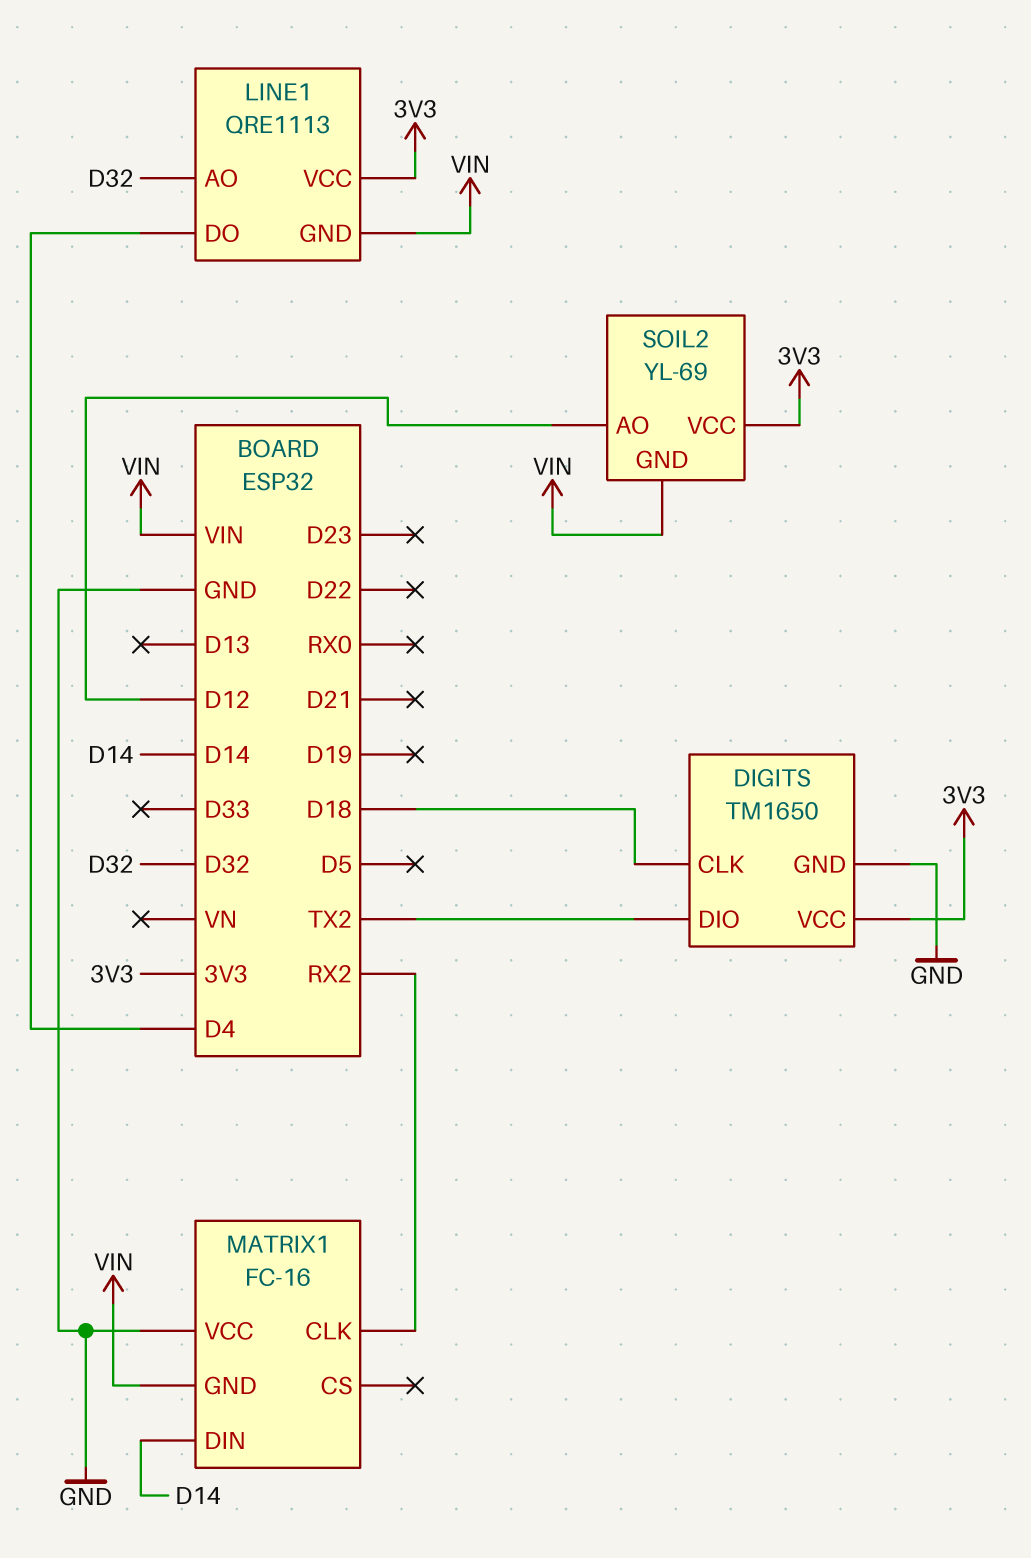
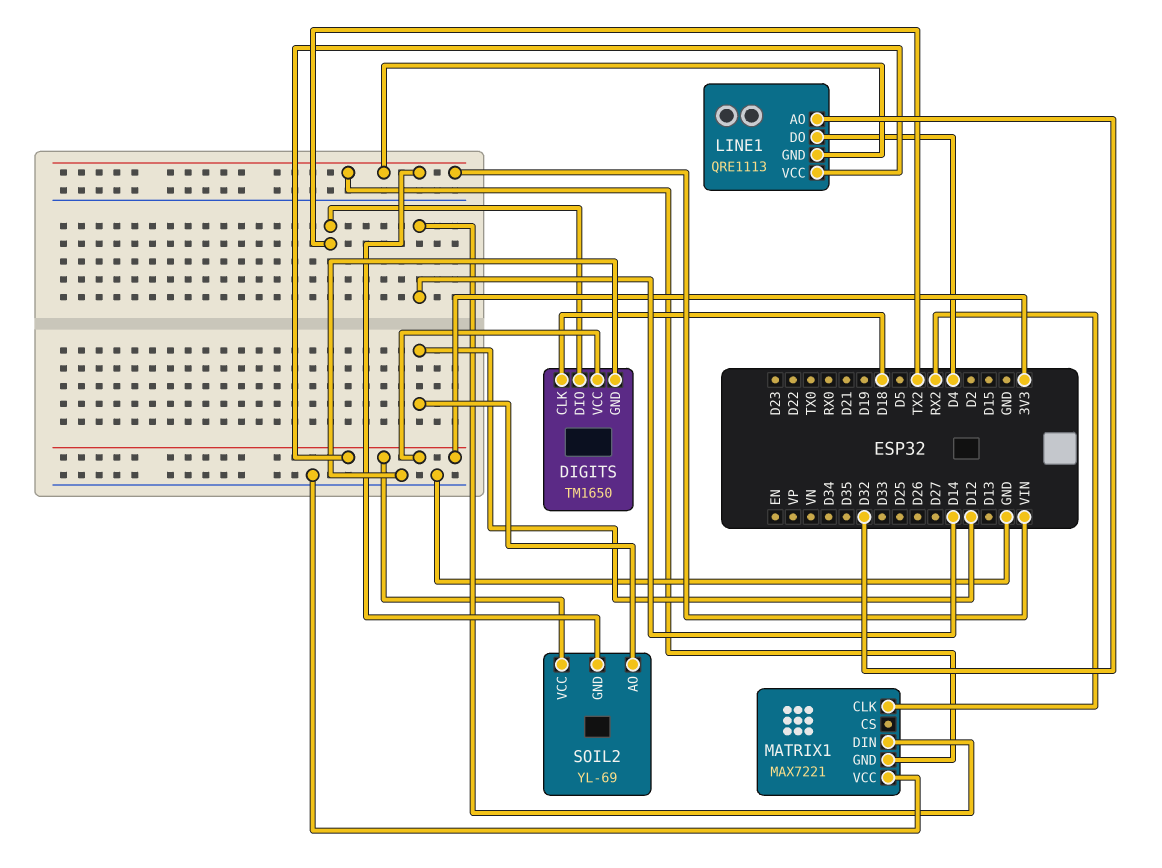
MATRIX1: FC-16 -> MAX7221

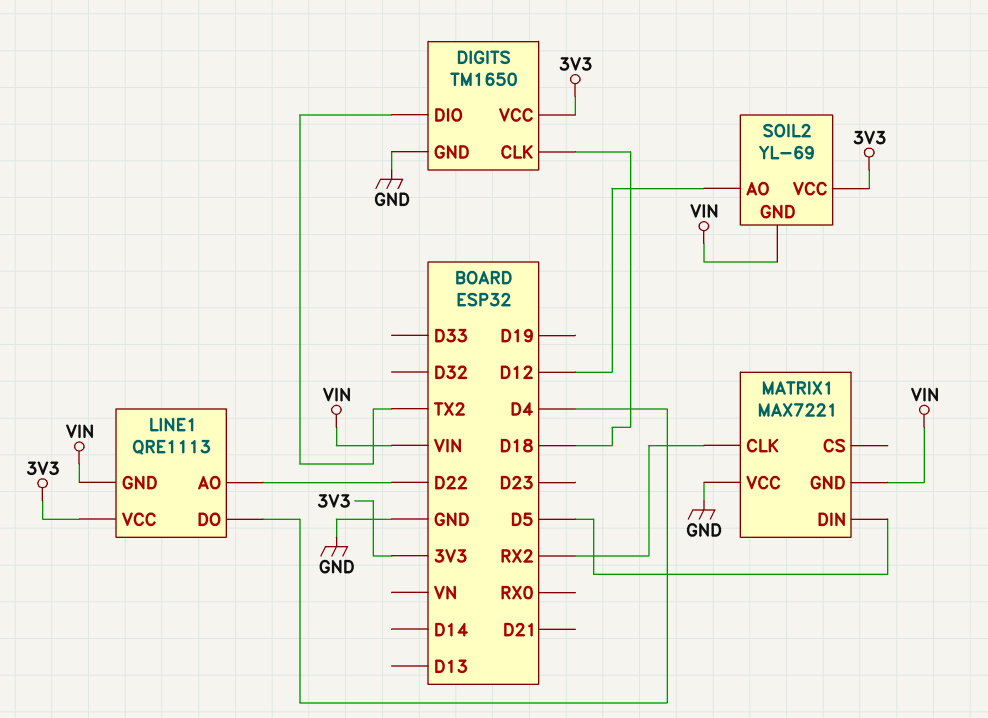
LINE1 pin AO: D32 -> D22
MATRIX1 pin DIN: D14 -> D5

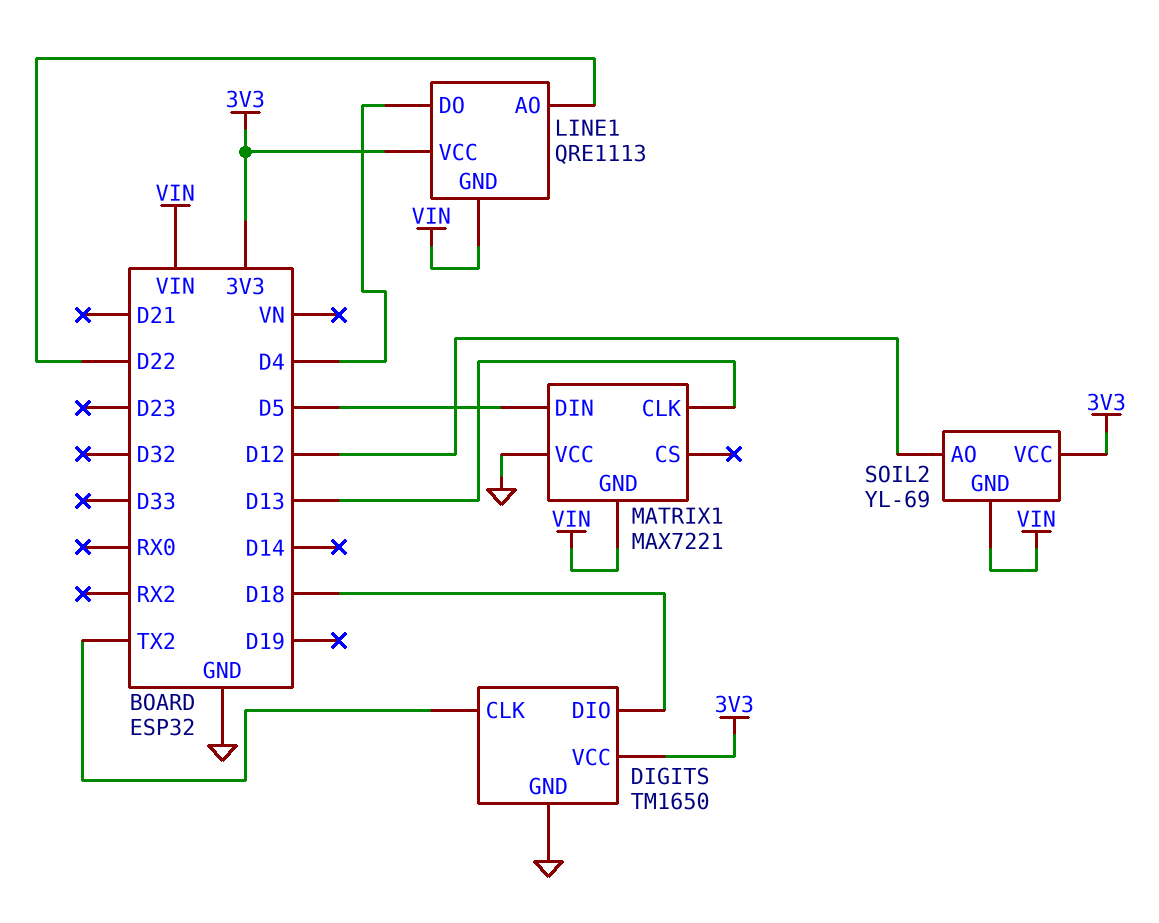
DIGITS pin CLK: D18 -> TX2
DIGITS pin DIO: TX2 -> D18
MATRIX1 pin CLK: RX2 -> D13

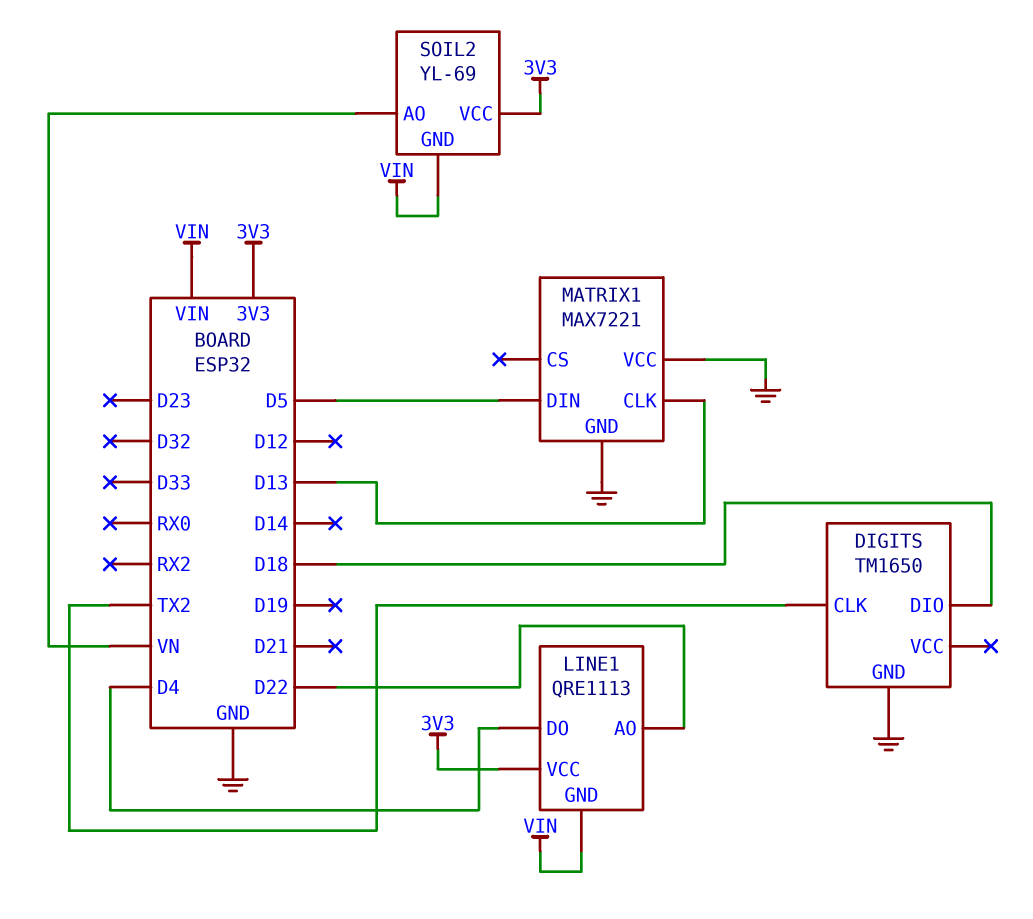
DIGITS pin VCC: 3V3 -> none
MATRIX1 pin GND: VIN -> GND
SOIL2 pin AO: D12 -> VN

